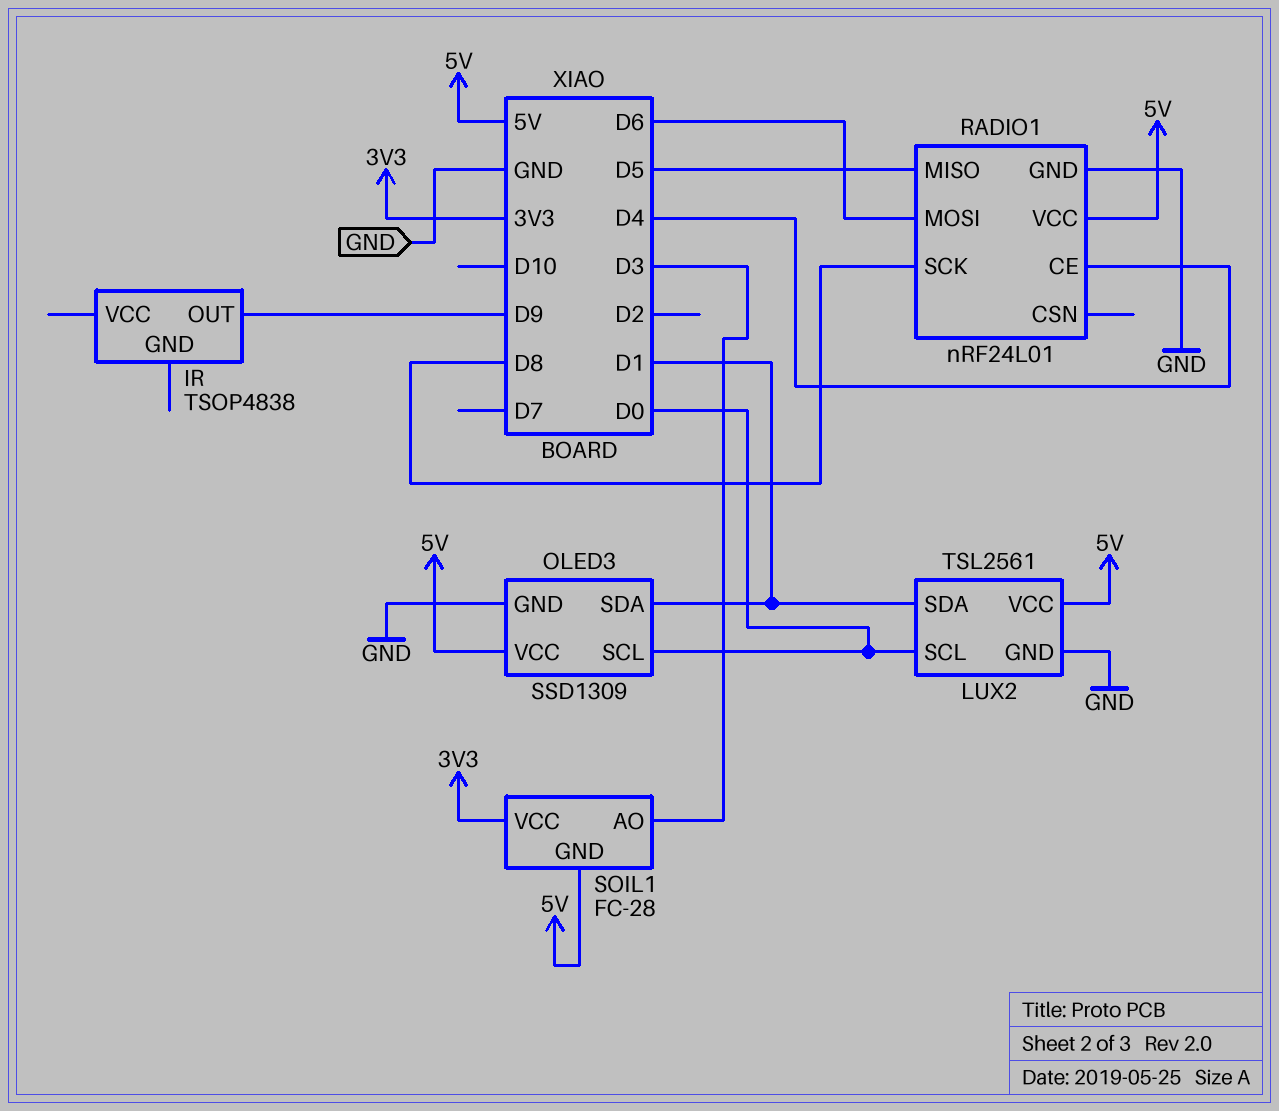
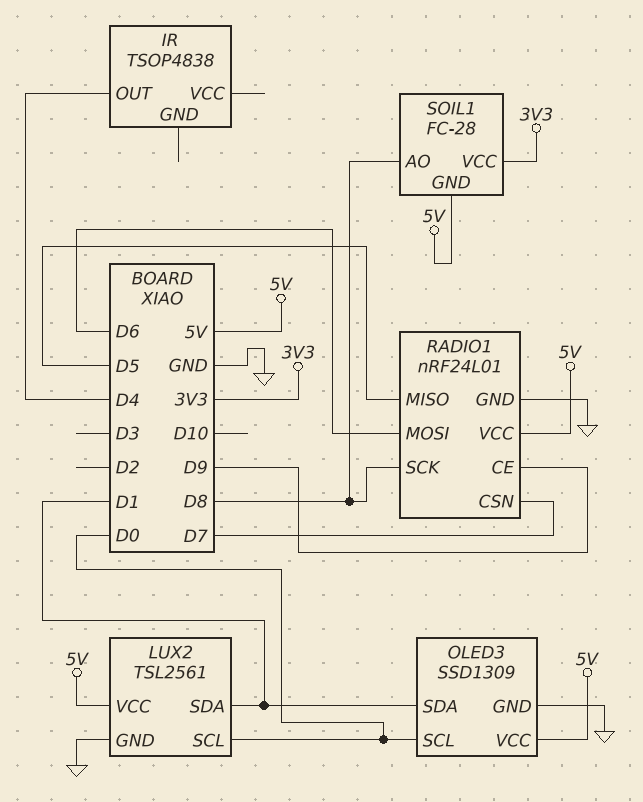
IR pin OUT: D9 -> D4
RADIO1 pin CE: D4 -> D9
RADIO1 pin CSN: none -> D7
SOIL1 pin AO: D3 -> D8

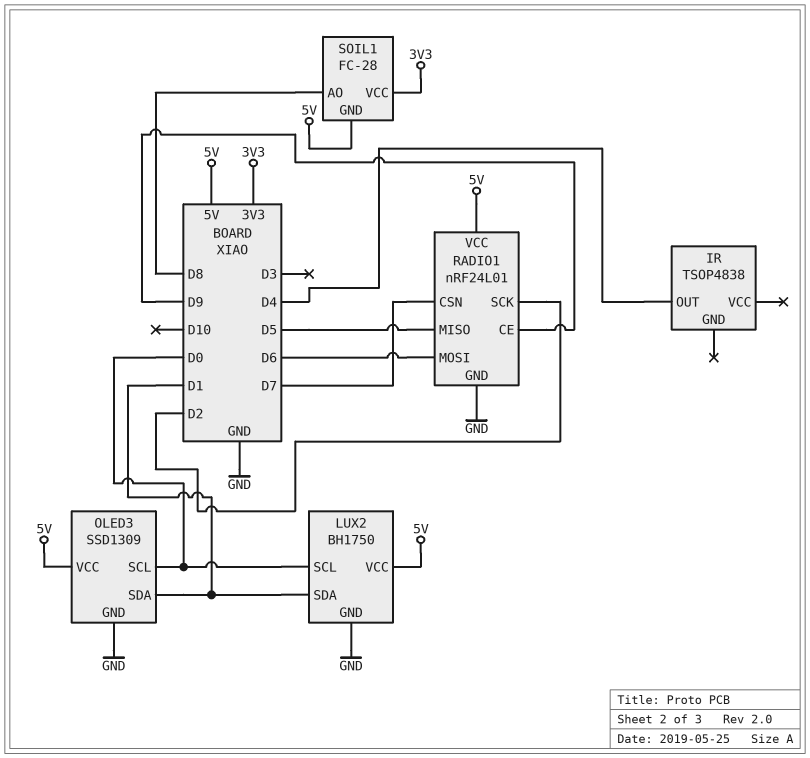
LUX2: TSL2561 -> BH1750
RADIO1 pin SCK: D8 -> D2

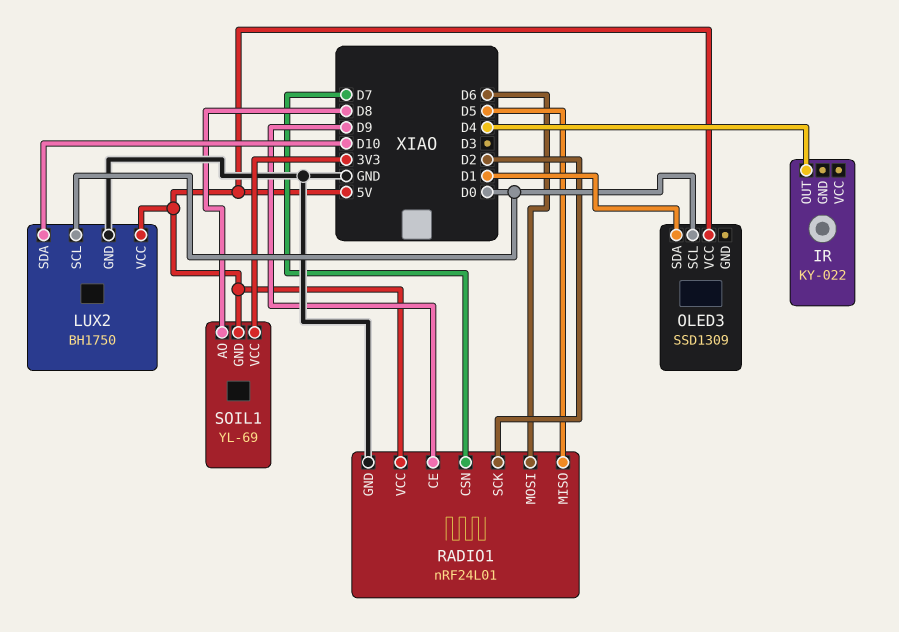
IR: TSOP4838 -> KY-022
LUX2 pin SDA: D1 -> D10
OLED3 pin GND: GND -> none
SOIL1: FC-28 -> YL-69

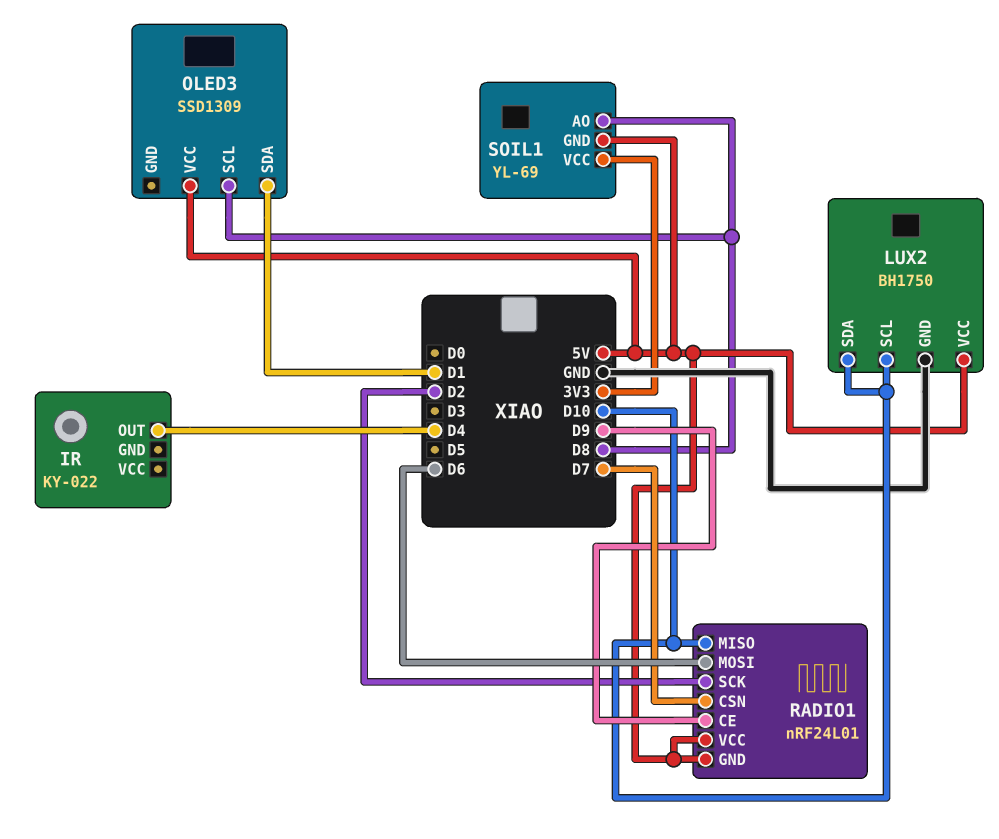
LUX2 pin SCL: D0 -> D10
OLED3 pin SCL: D0 -> D8
RADIO1 pin GND: GND -> 5V
RADIO1 pin MISO: D5 -> D10

